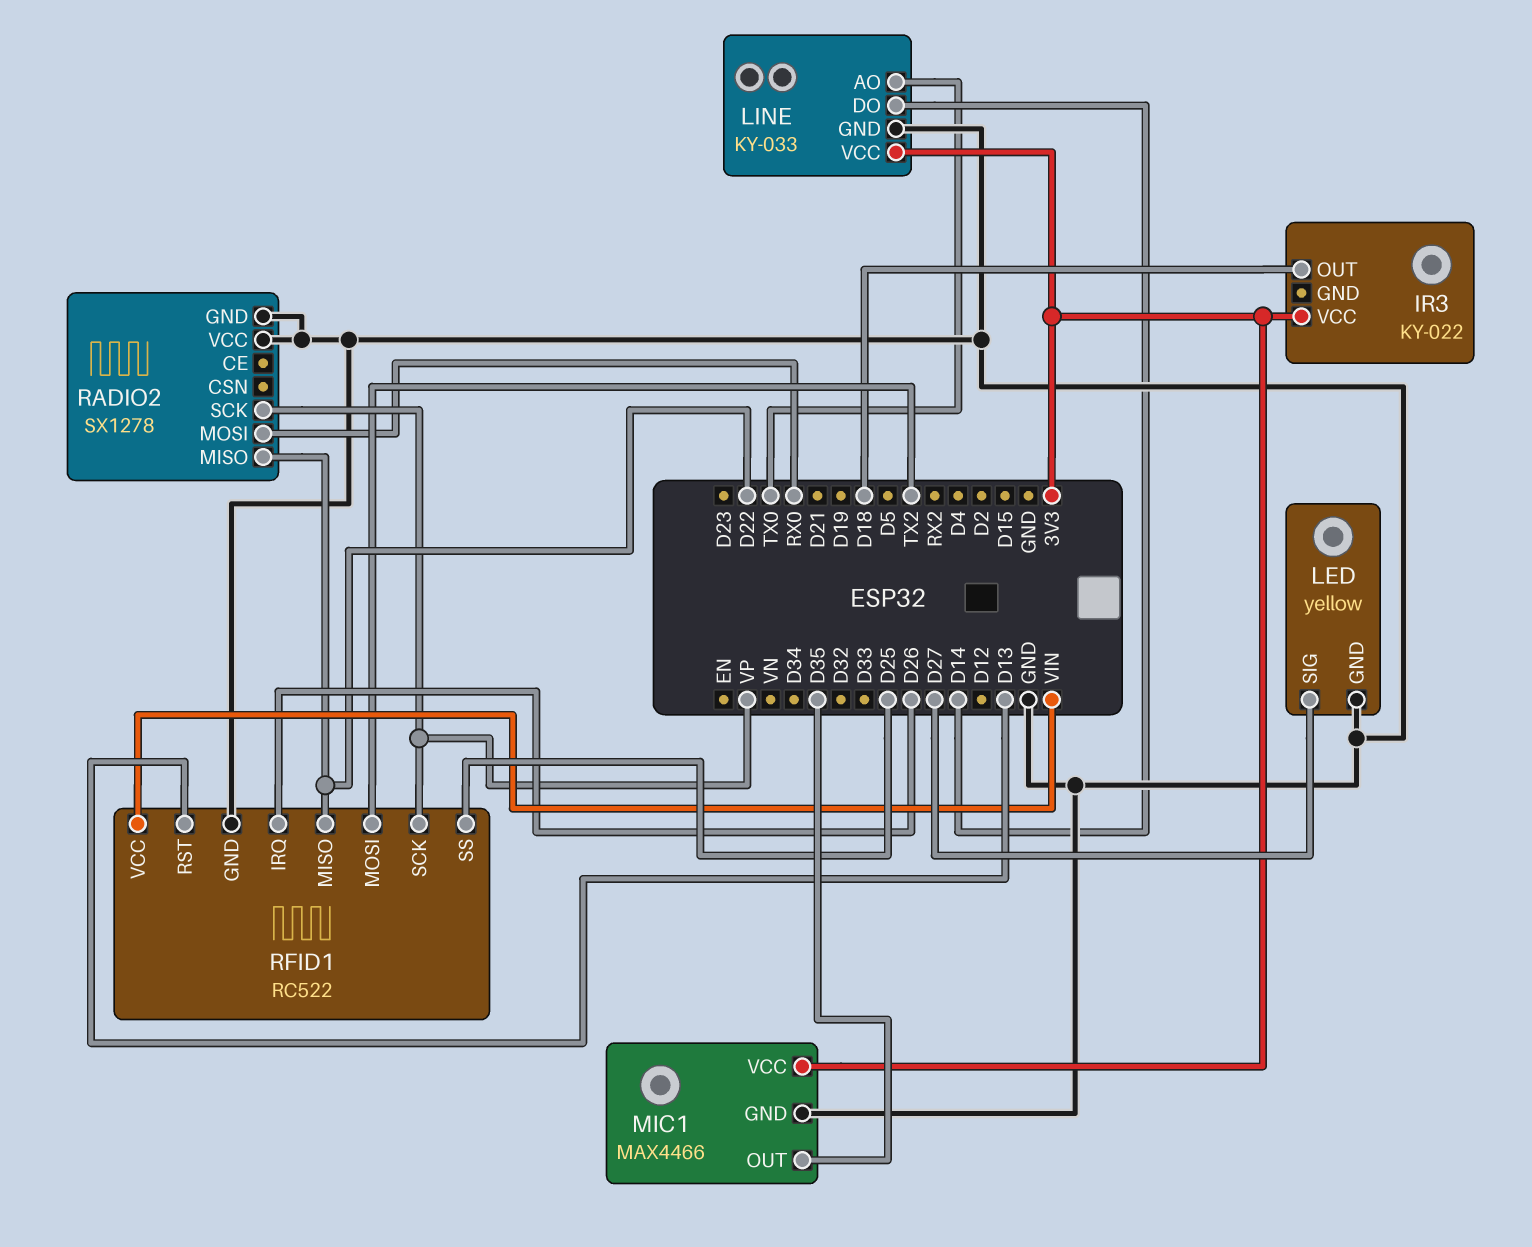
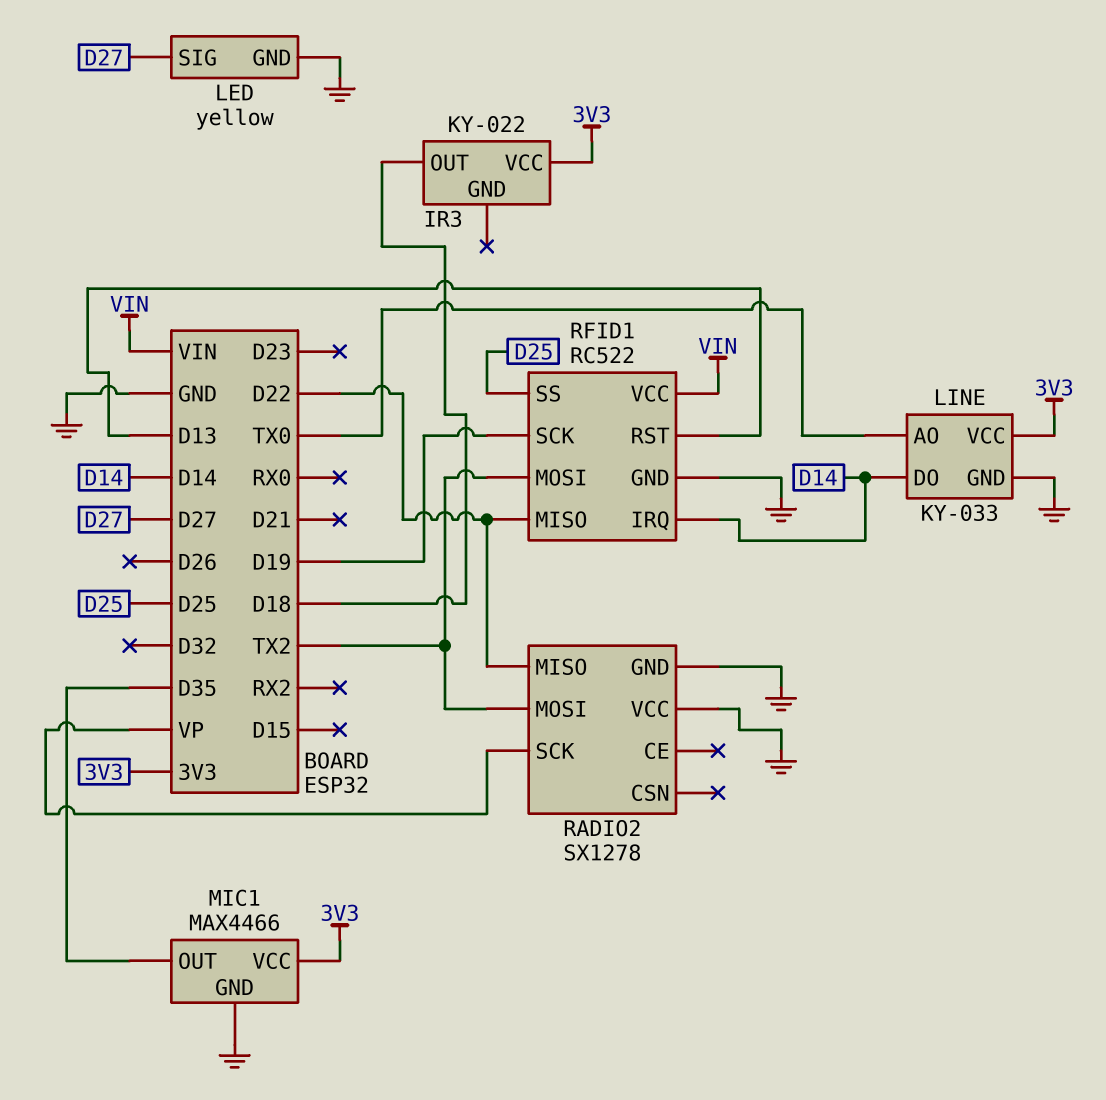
RADIO2 pin MOSI: RX0 -> TX2
RFID1 pin IRQ: D26 -> D14
RFID1 pin SCK: VP -> D19

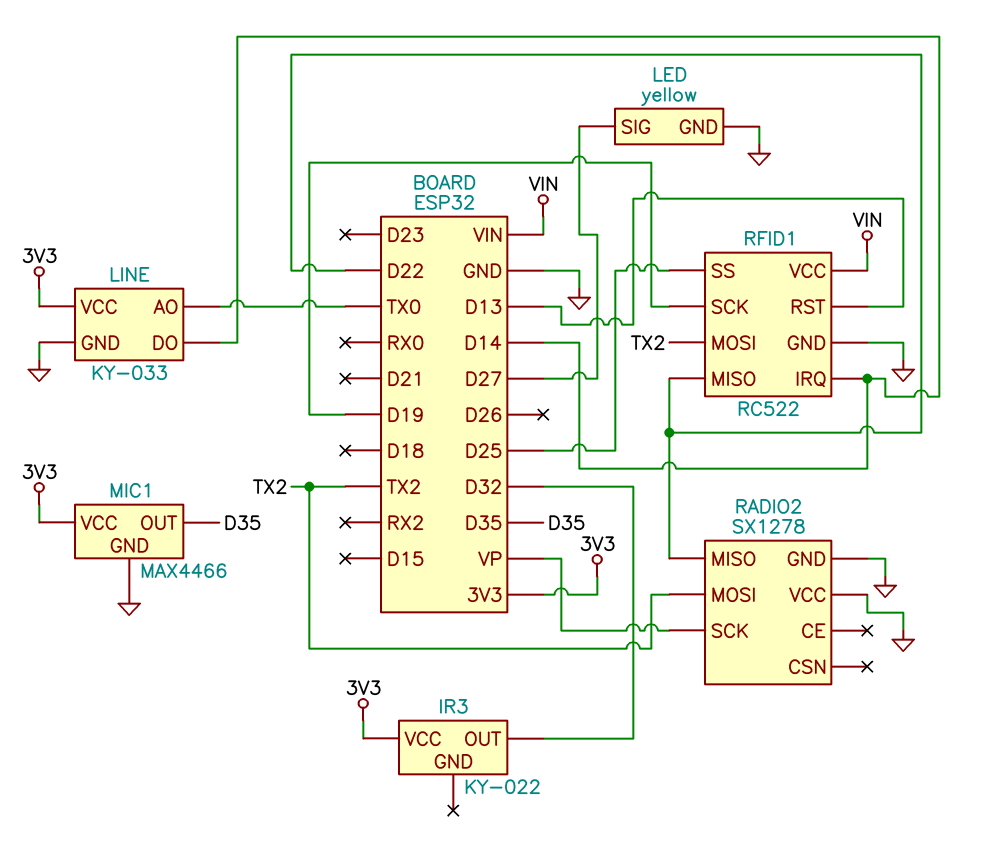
IR3 pin OUT: D18 -> D32

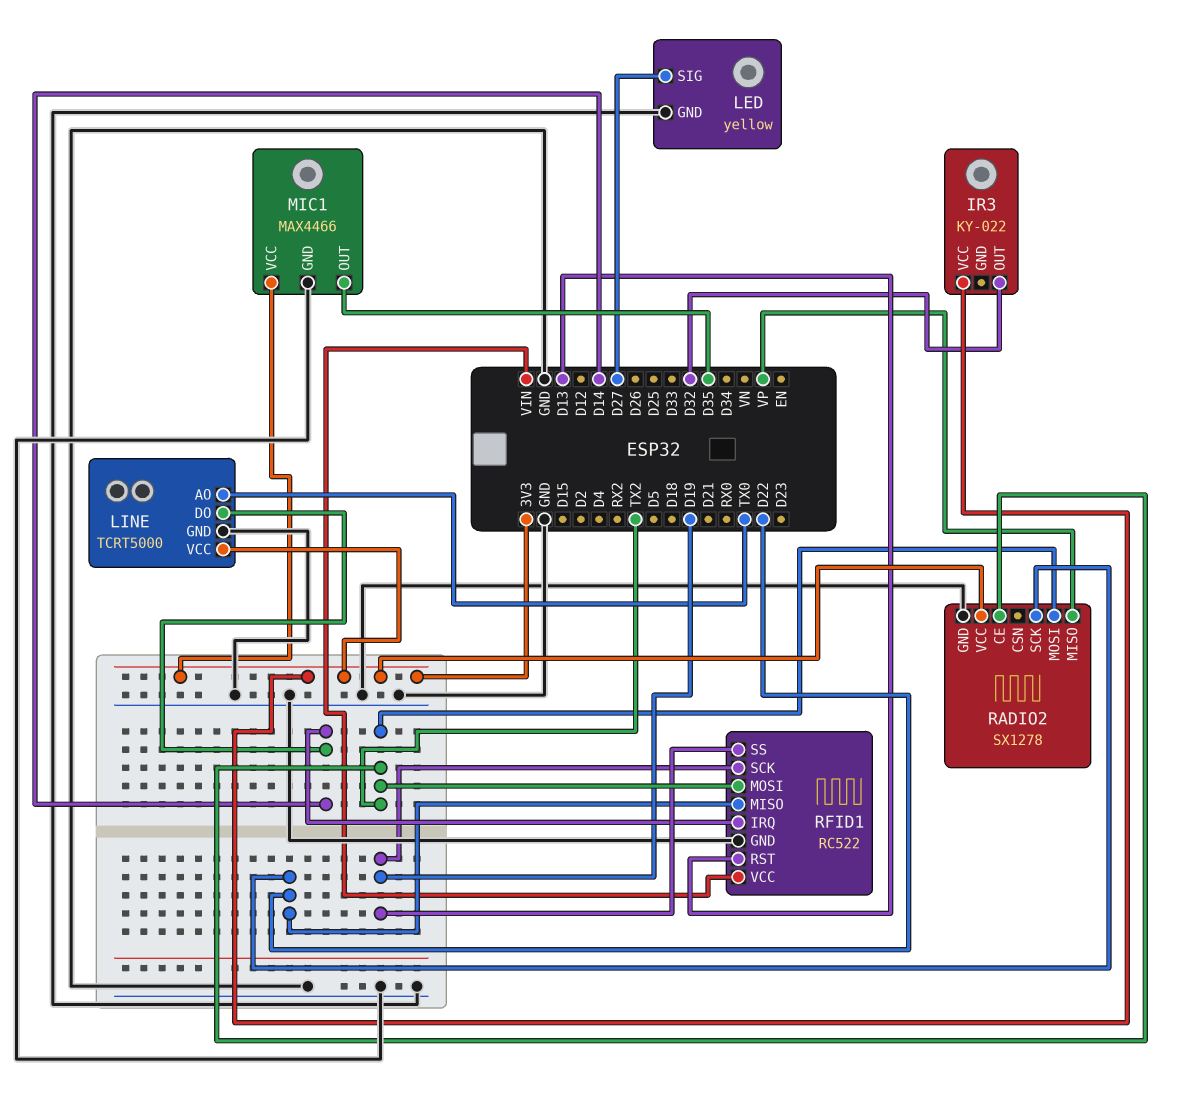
LINE: KY-033 -> TCRT5000
RADIO2 pin CE: none -> TX2
RADIO2 pin MISO: D22 -> VP
RADIO2 pin SCK: VP -> D22
RADIO2 pin VCC: GND -> 3V3
RFID1 pin SS: D25 -> D19

